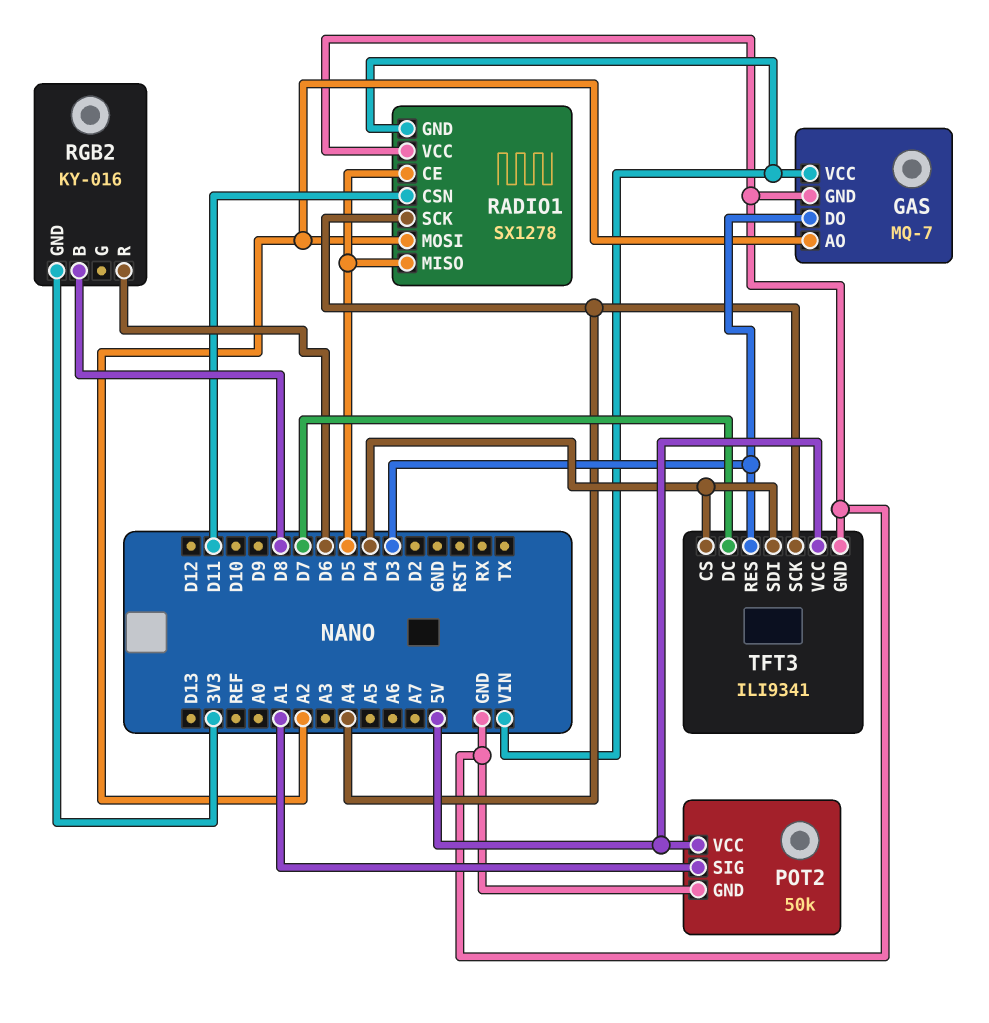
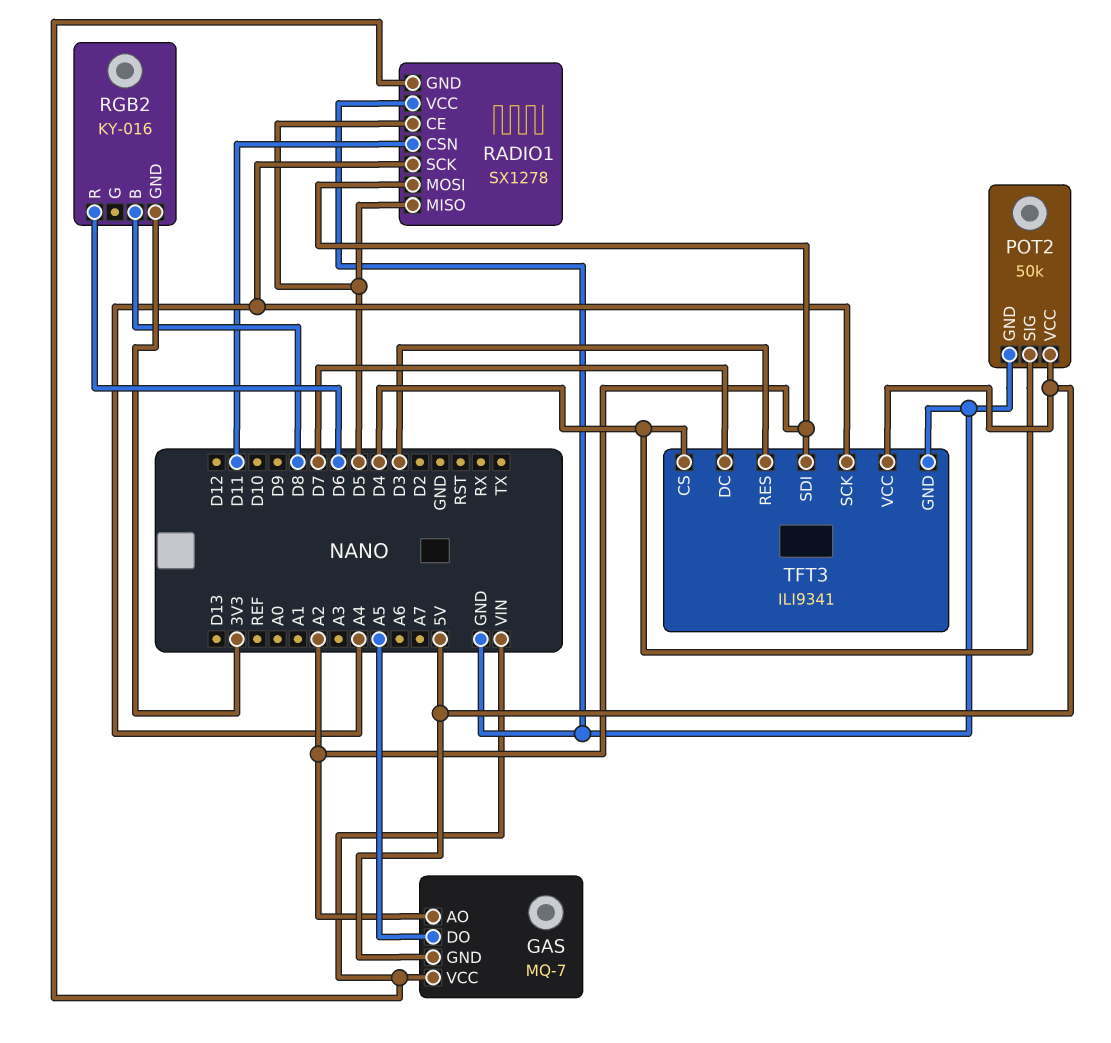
GAS pin DO: D3 -> A5
GAS pin GND: GND -> 5V
POT2 pin SIG: A1 -> D4
TFT3 pin SDI: D4 -> A2

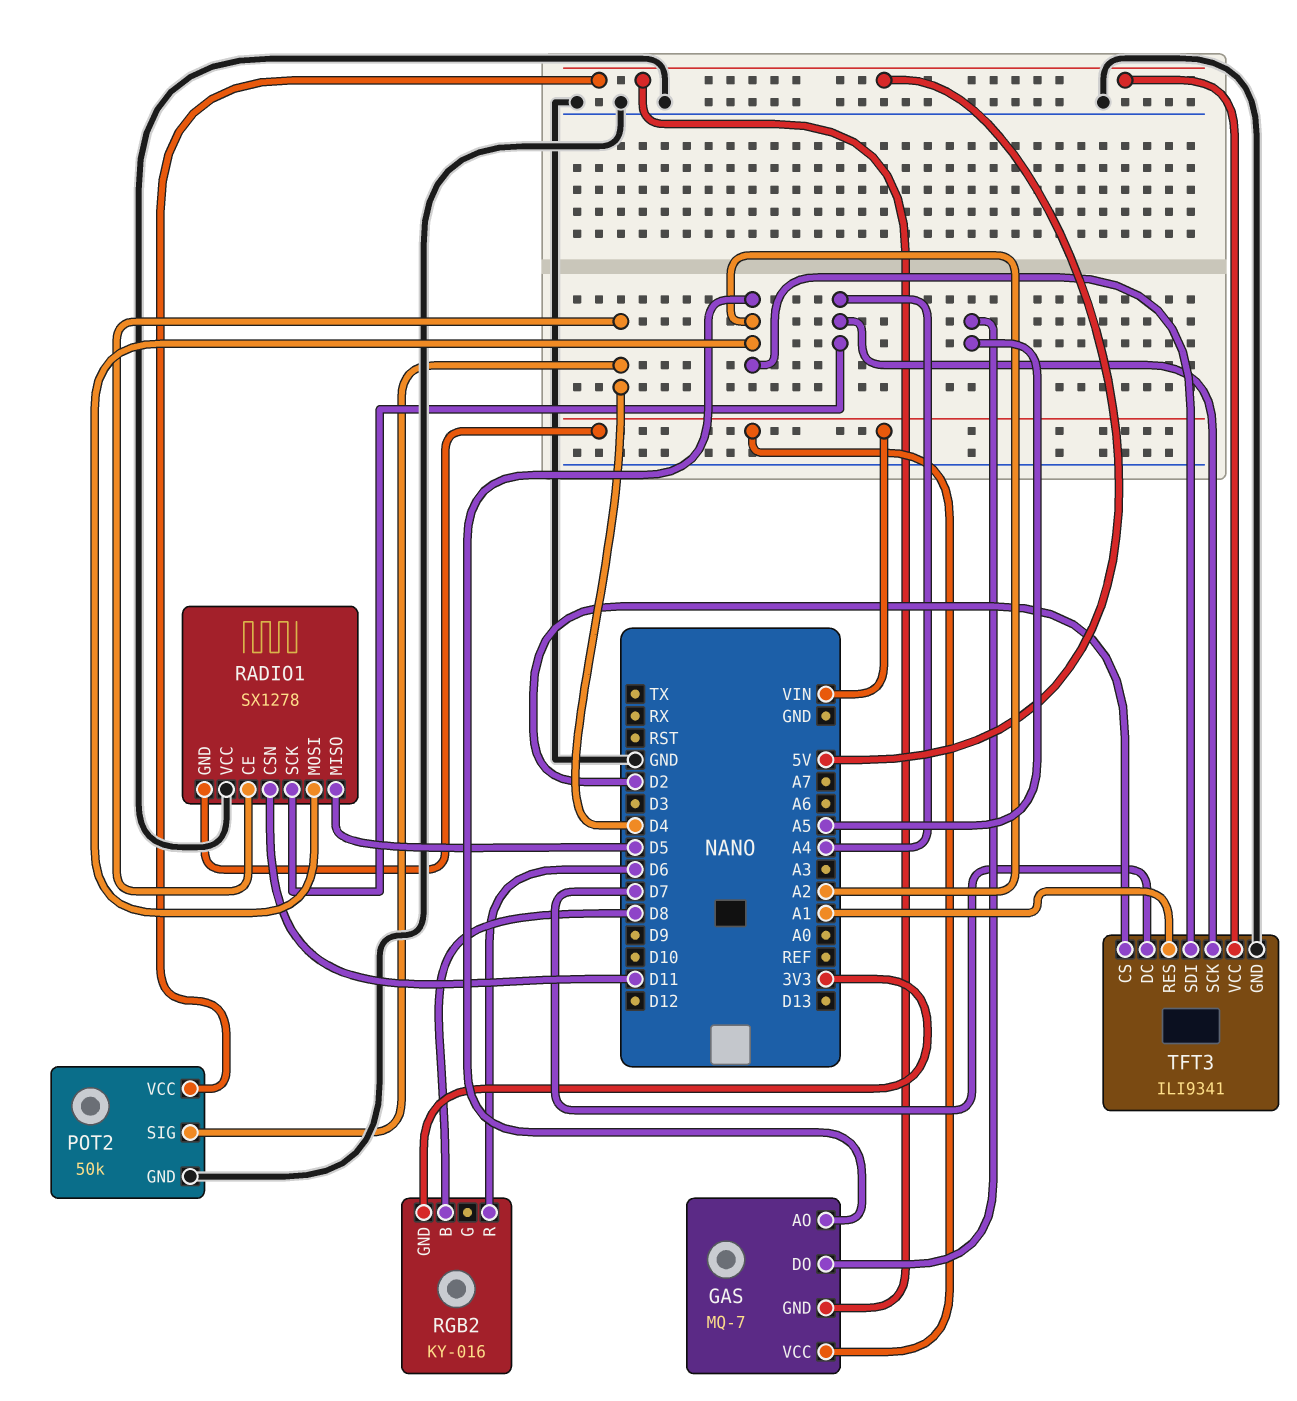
RADIO1 pin CE: D5 -> D4
TFT3 pin CS: D4 -> D2
TFT3 pin RES: D3 -> A1

